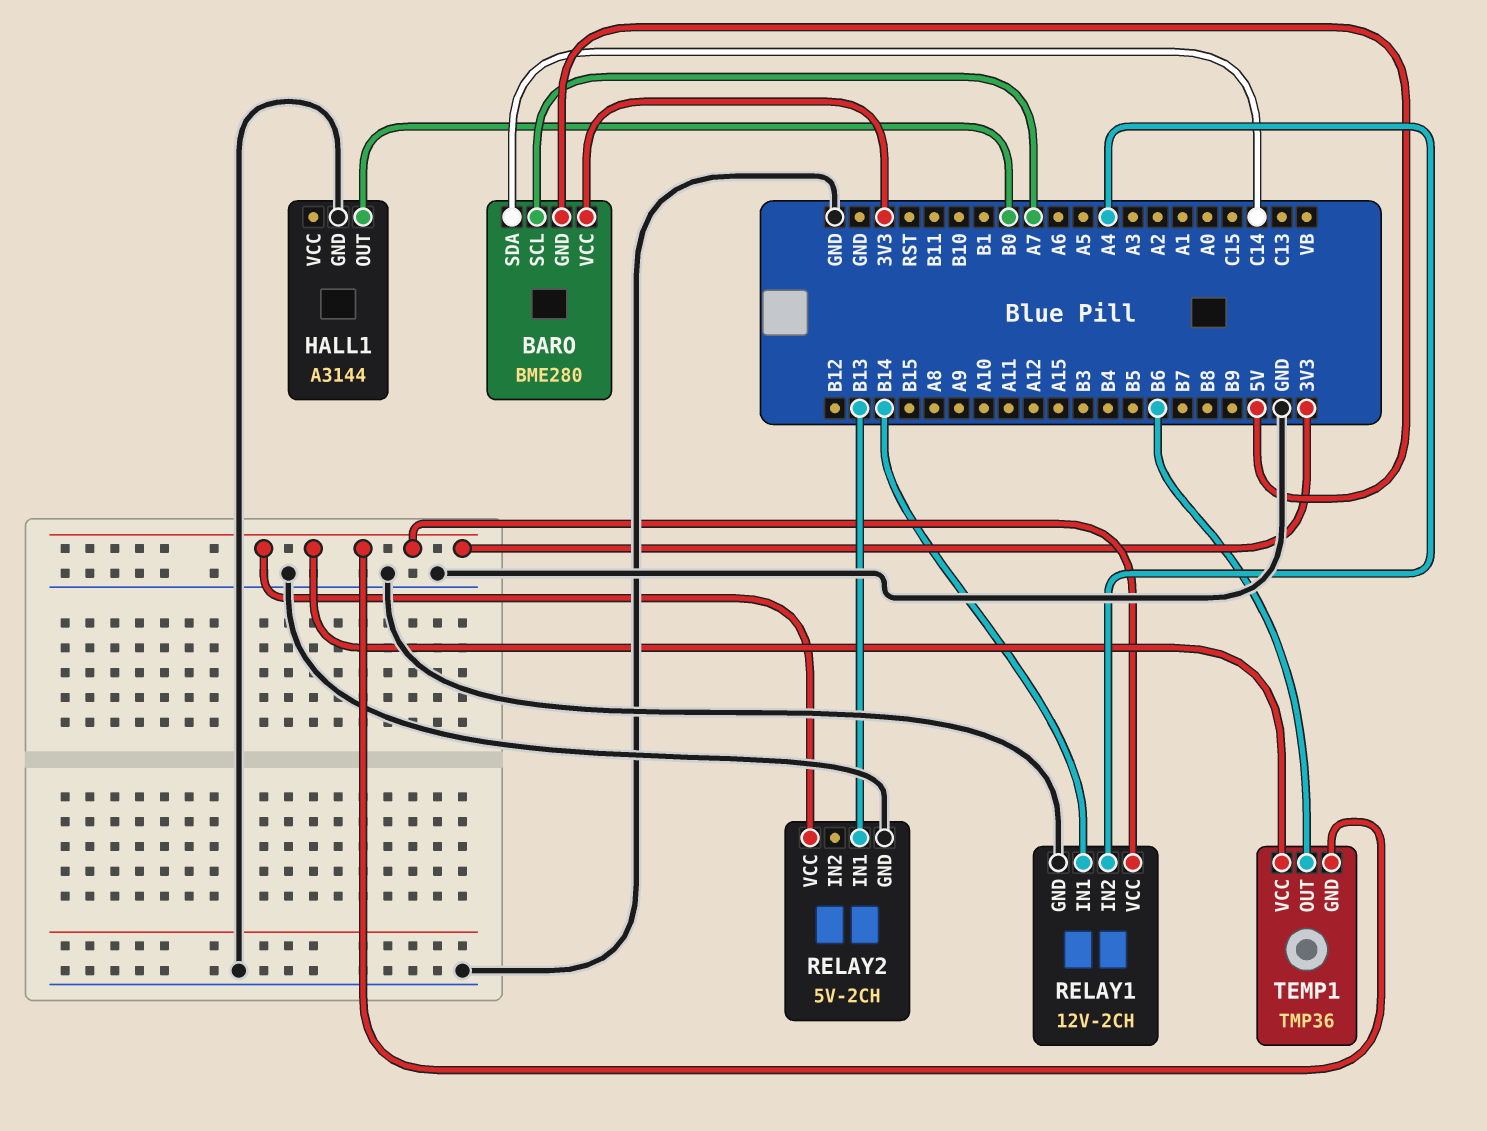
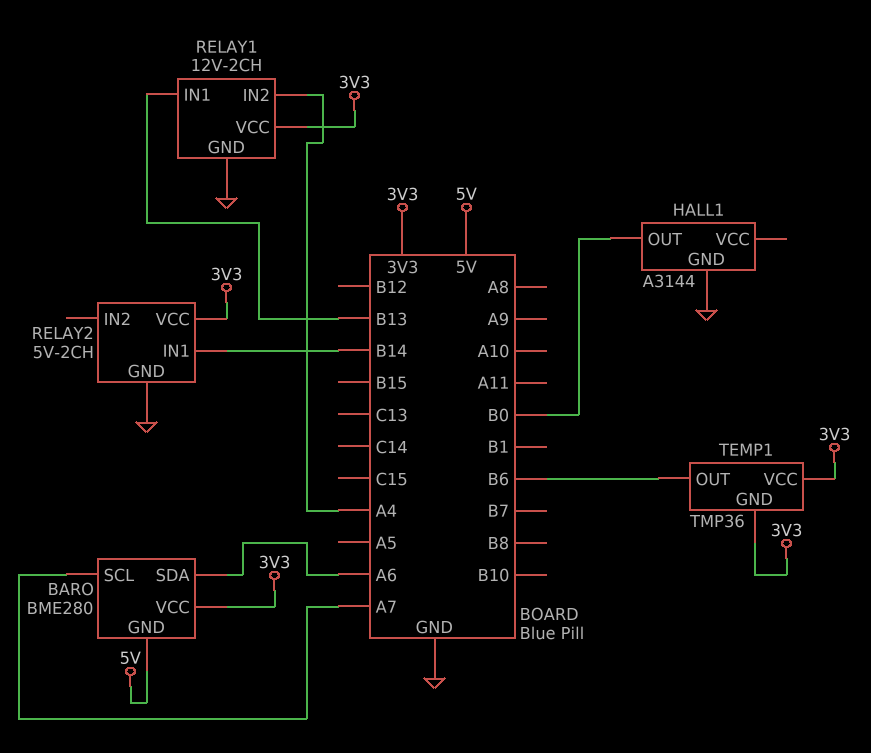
BARO pin SDA: C14 -> A6
RELAY1 pin IN1: B14 -> B13
RELAY2 pin IN1: B13 -> B14

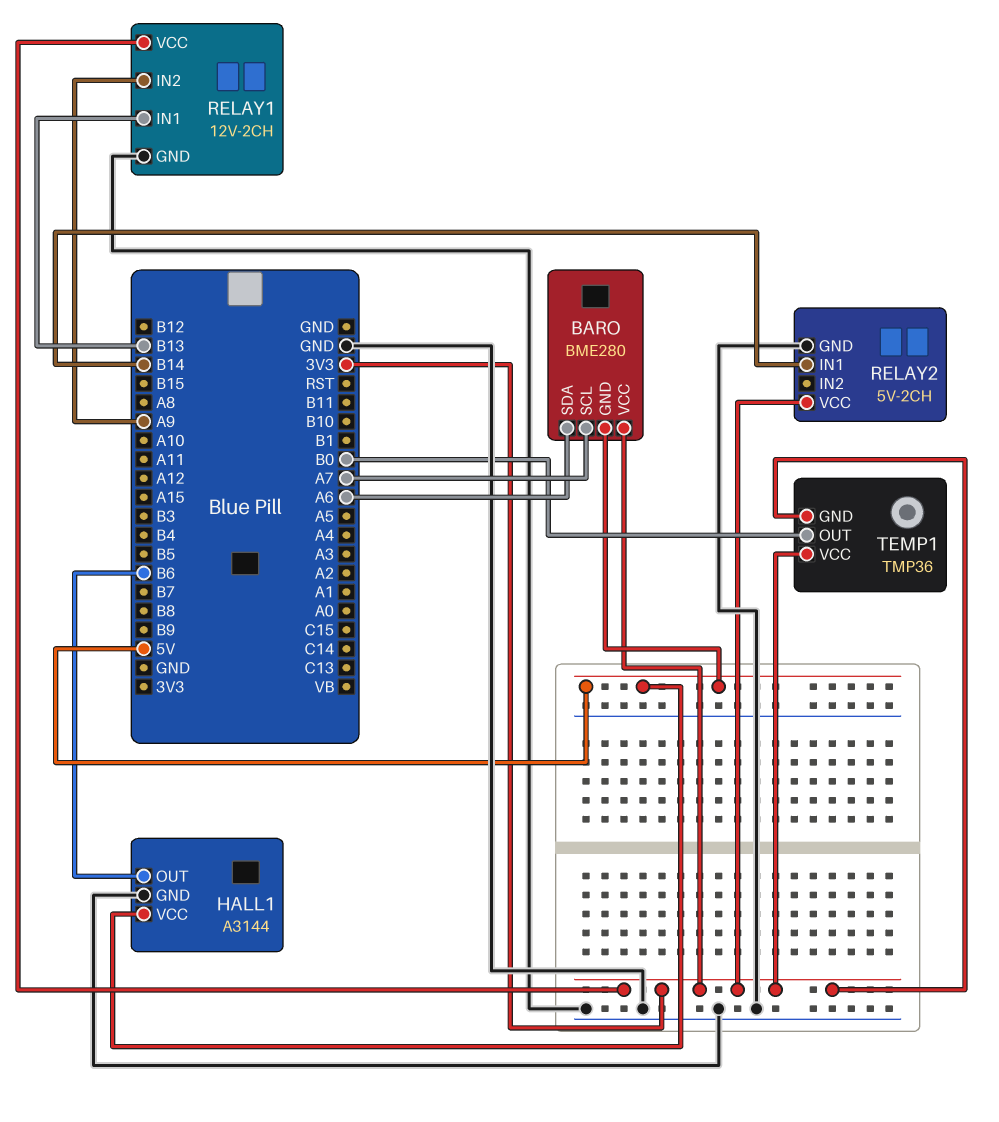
HALL1 pin OUT: B0 -> B6
HALL1 pin VCC: none -> 5V
RELAY1 pin IN2: A4 -> A9
TEMP1 pin OUT: B6 -> B0

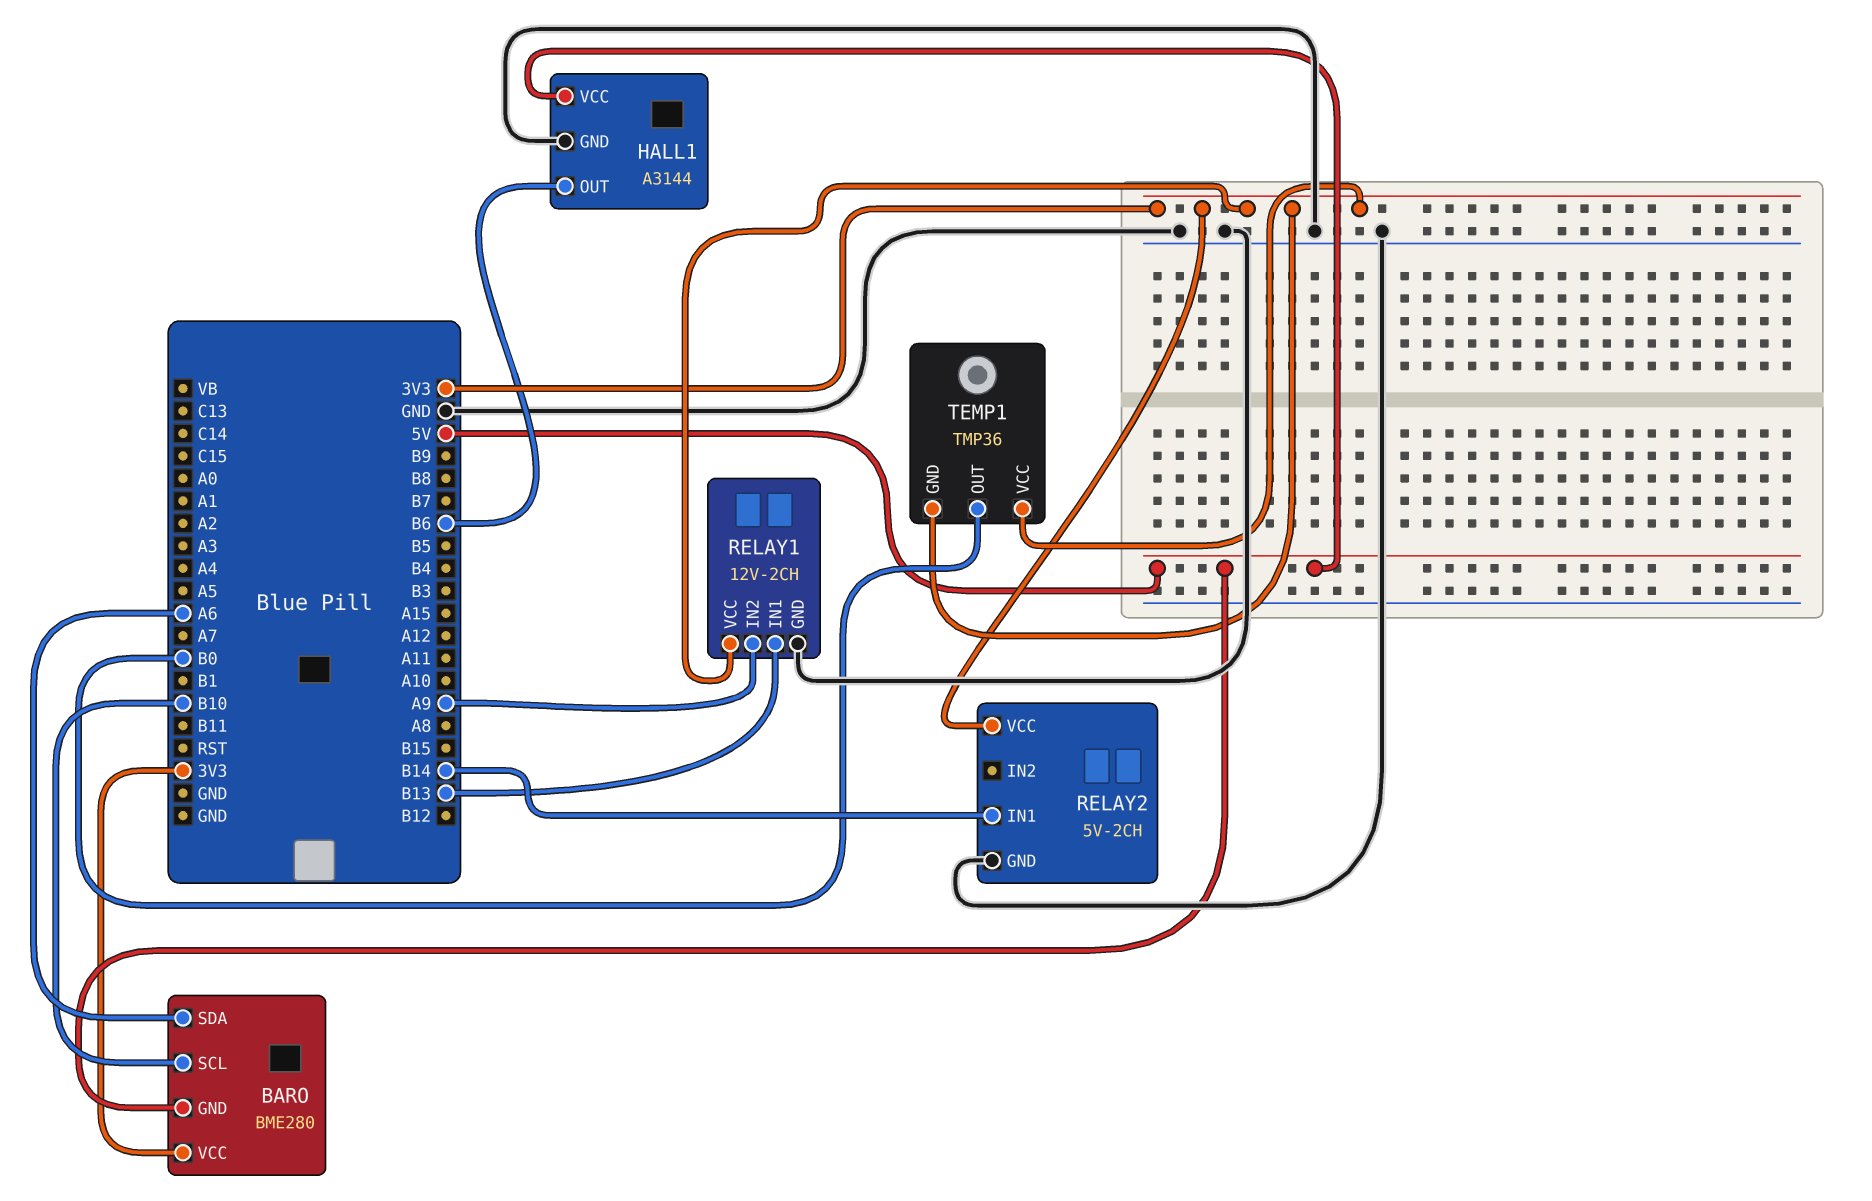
BARO pin SCL: A7 -> B10

